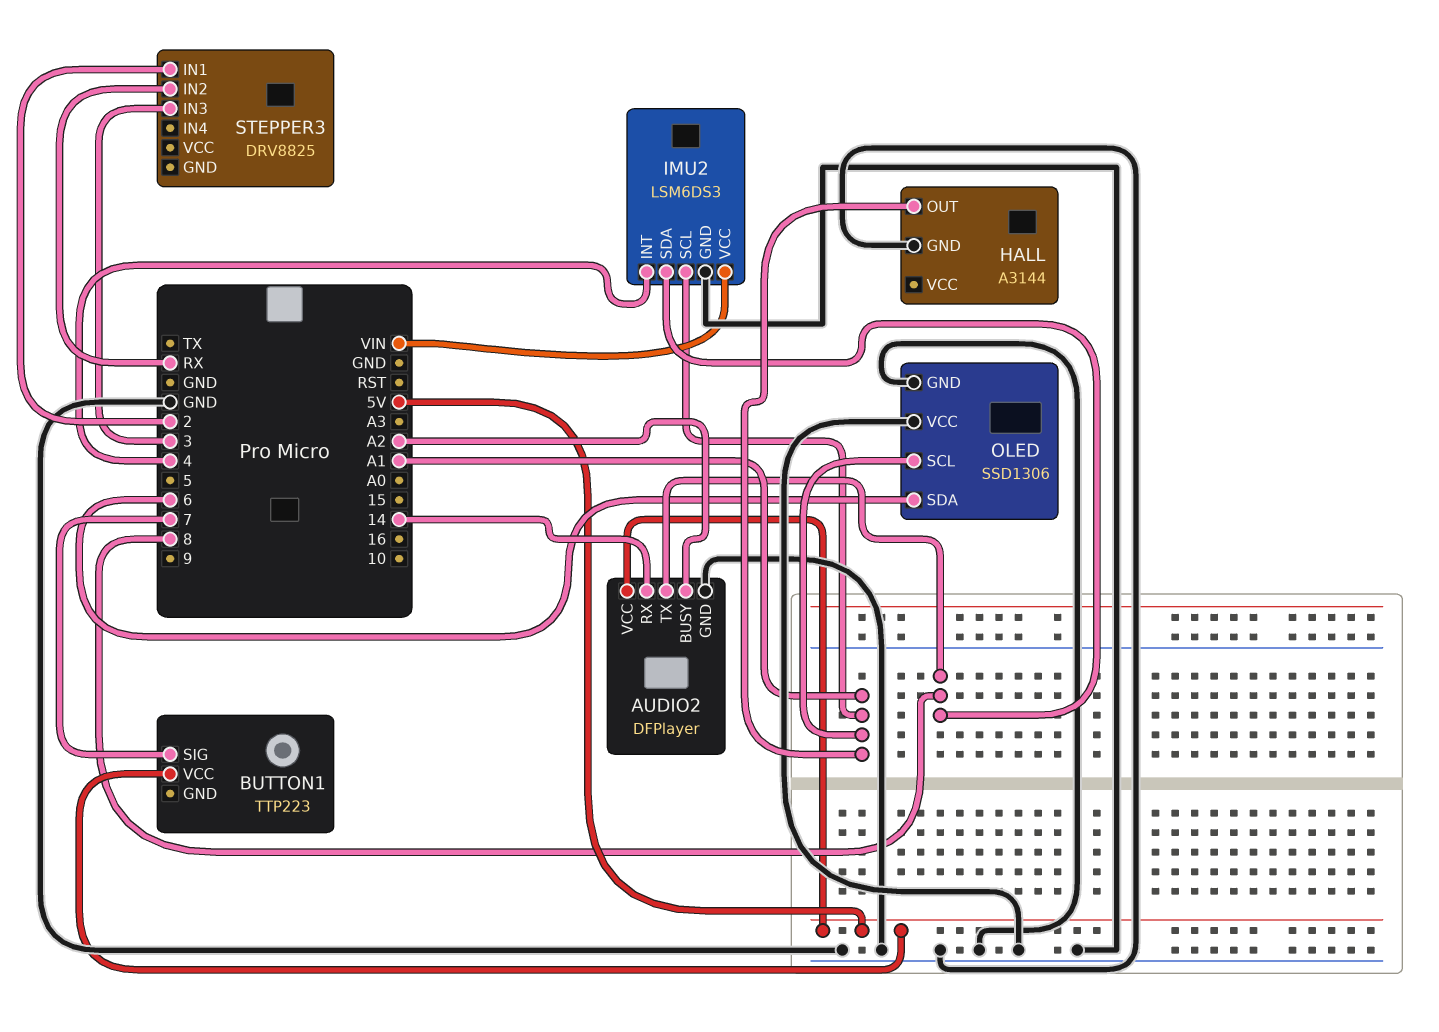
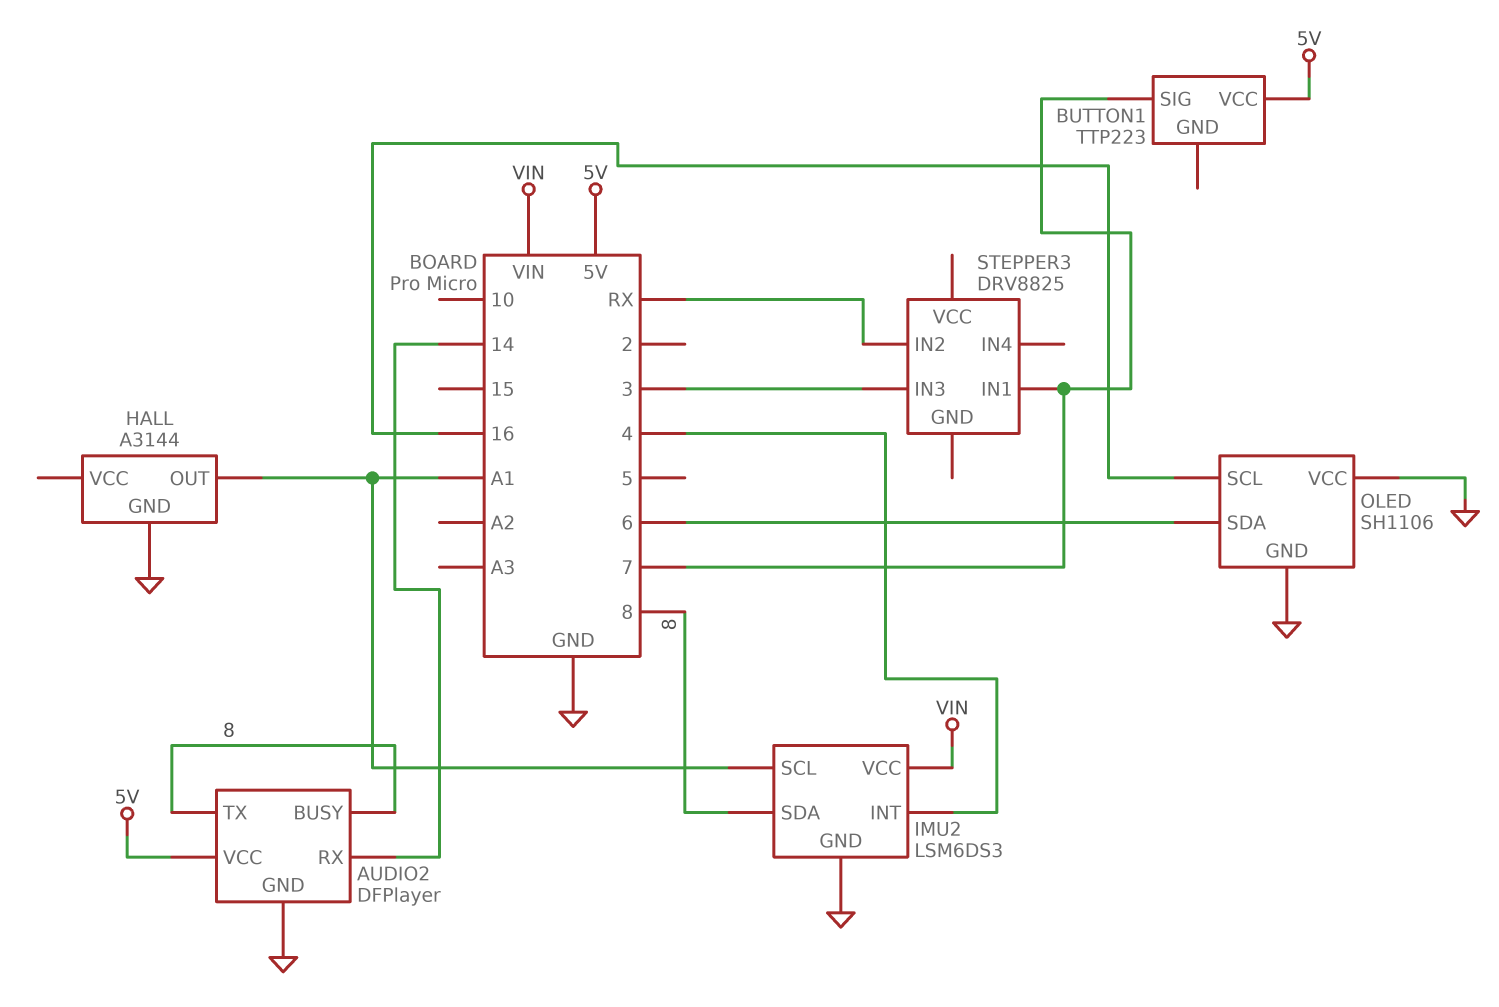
AUDIO2 pin BUSY: A2 -> 8
OLED: SSD1306 -> SH1106
OLED pin SCL: A1 -> 16
STEPPER3 pin IN1: 2 -> 7

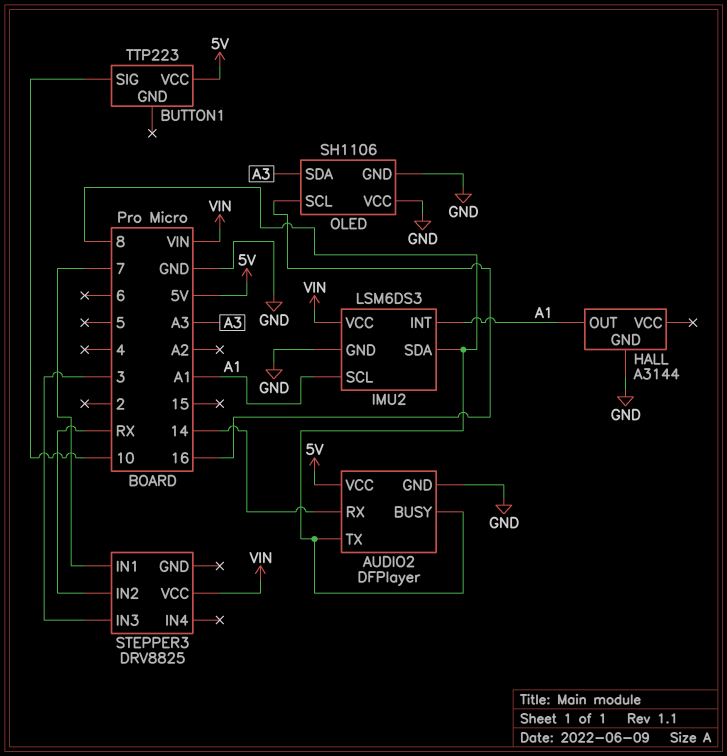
BUTTON1 pin SIG: 7 -> 10
IMU2 pin INT: 4 -> A1
OLED pin SDA: 6 -> A3
STEPPER3 pin VCC: none -> VIN

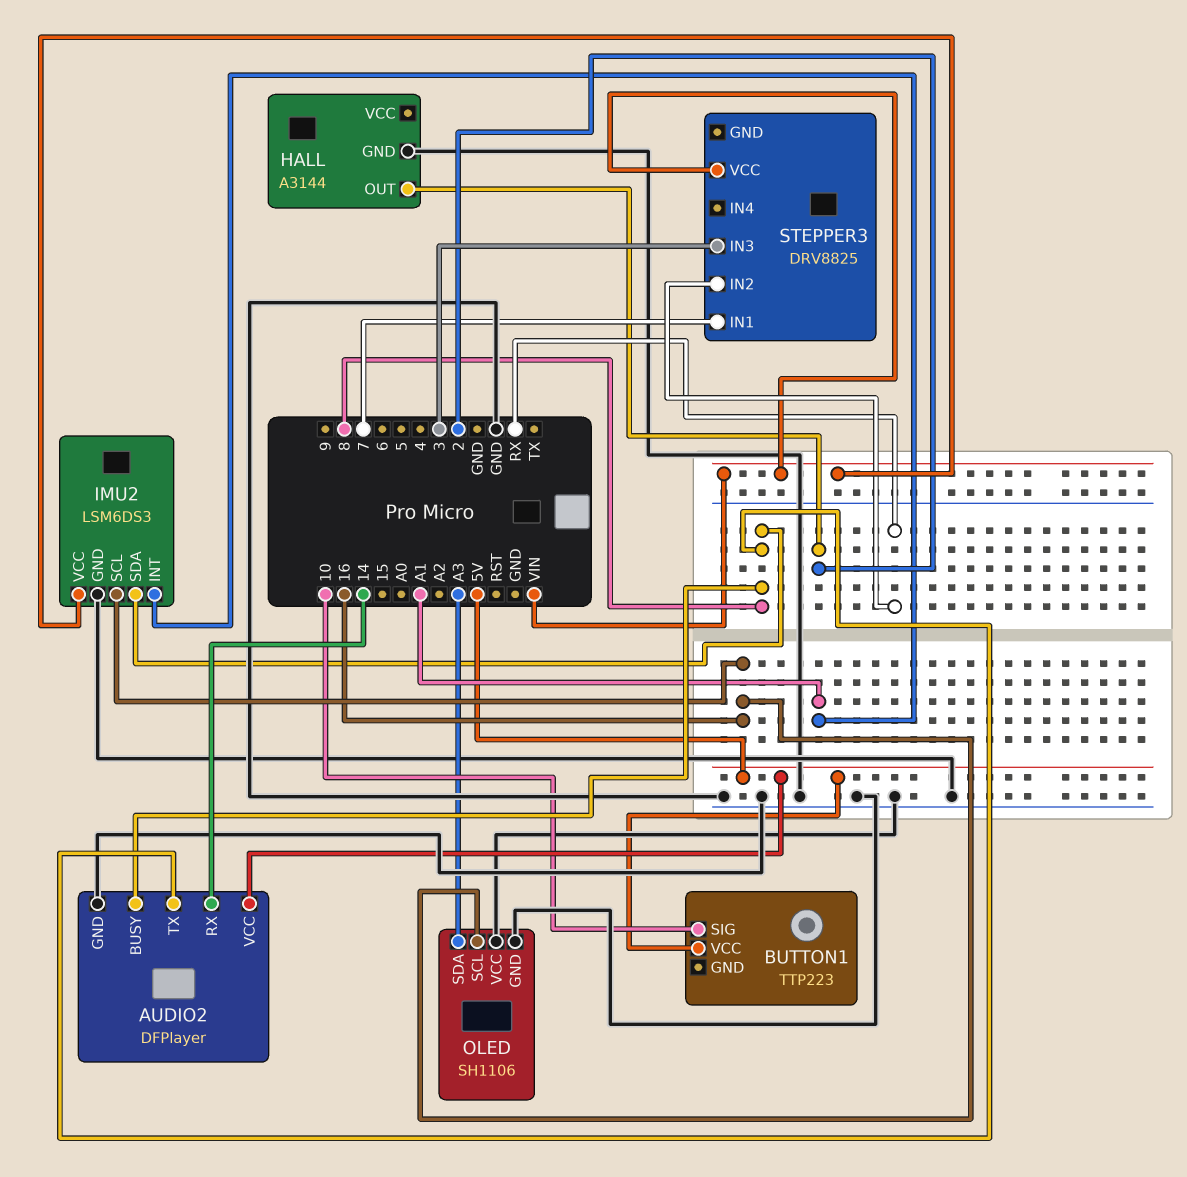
HALL pin OUT: A1 -> 2
IMU2 pin SCL: A1 -> 16

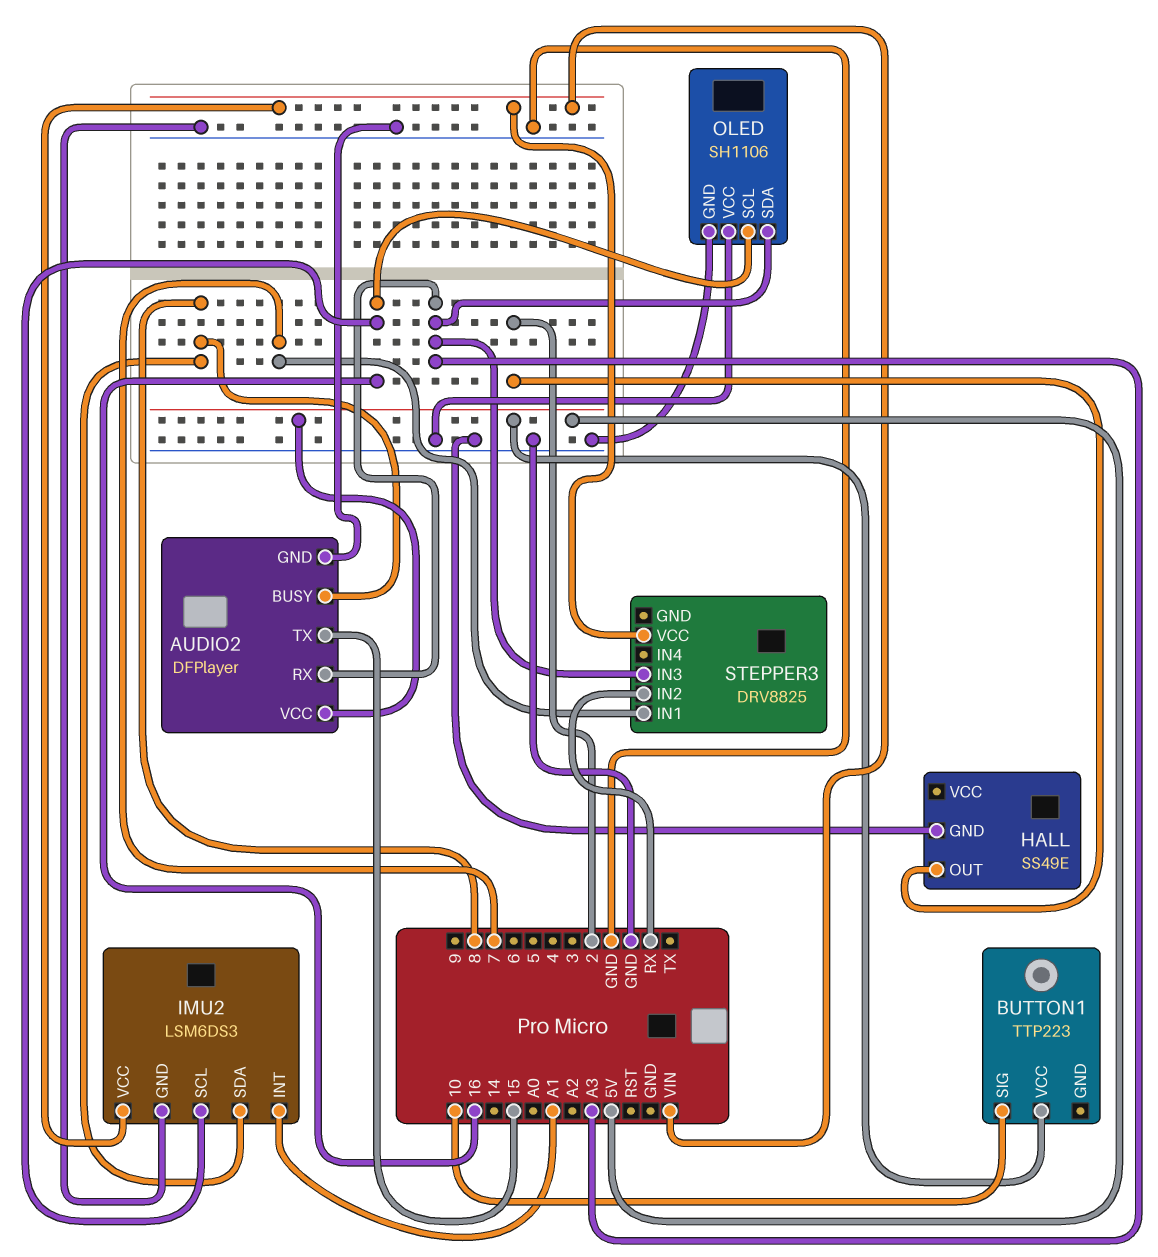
AUDIO2 pin RX: 14 -> A3
AUDIO2 pin TX: 8 -> 15
HALL: A3144 -> SS49E
STEPPER3 pin IN3: 3 -> A3

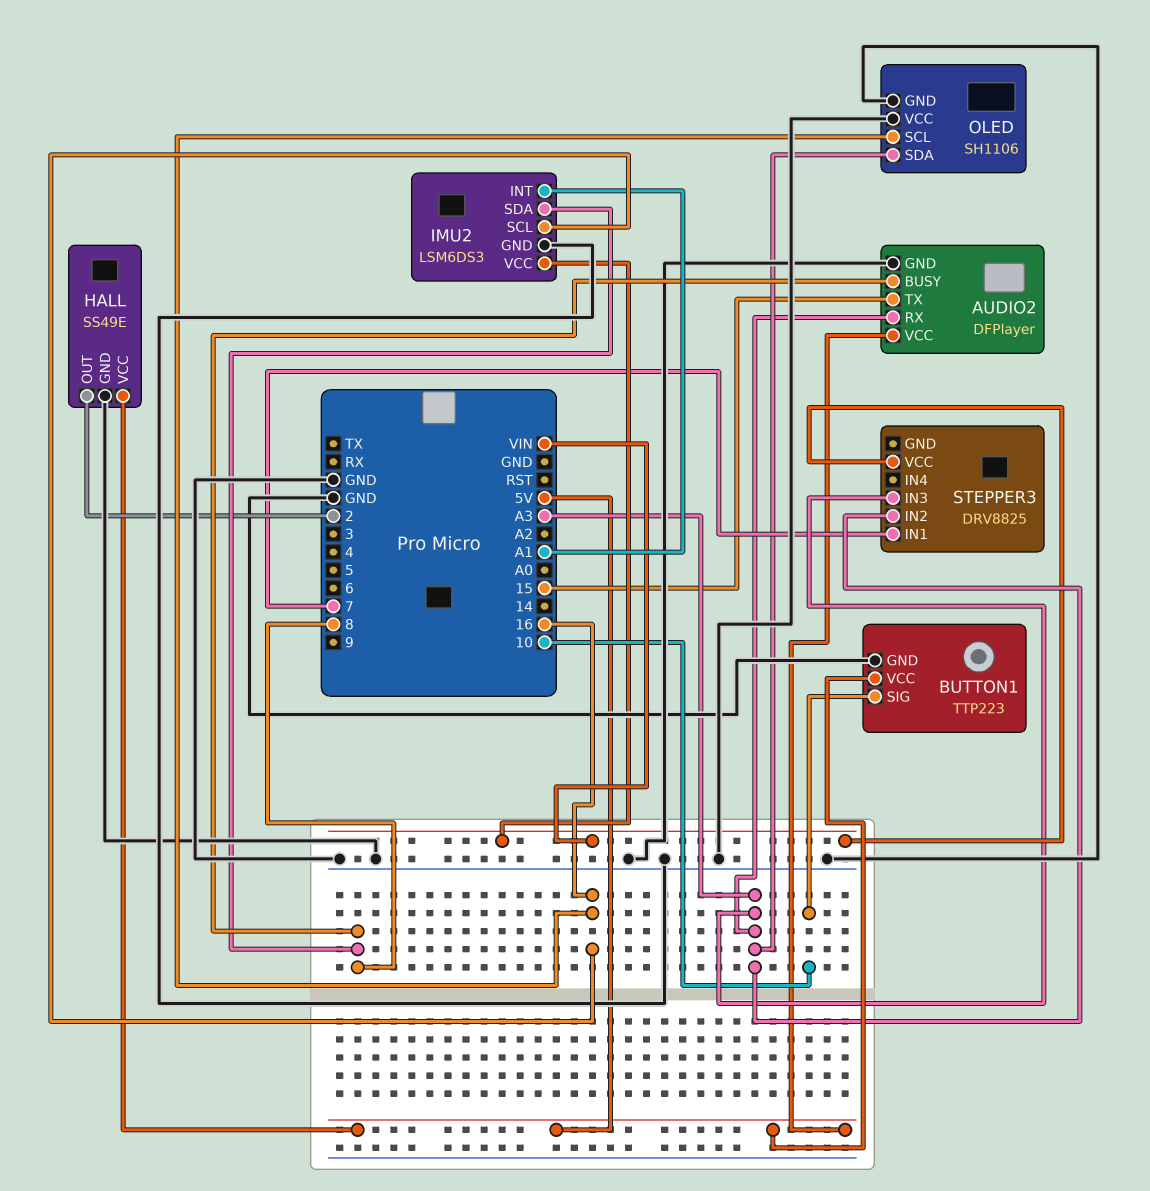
BUTTON1 pin GND: none -> GND
HALL pin VCC: none -> 5V
STEPPER3 pin IN2: RX -> A3

